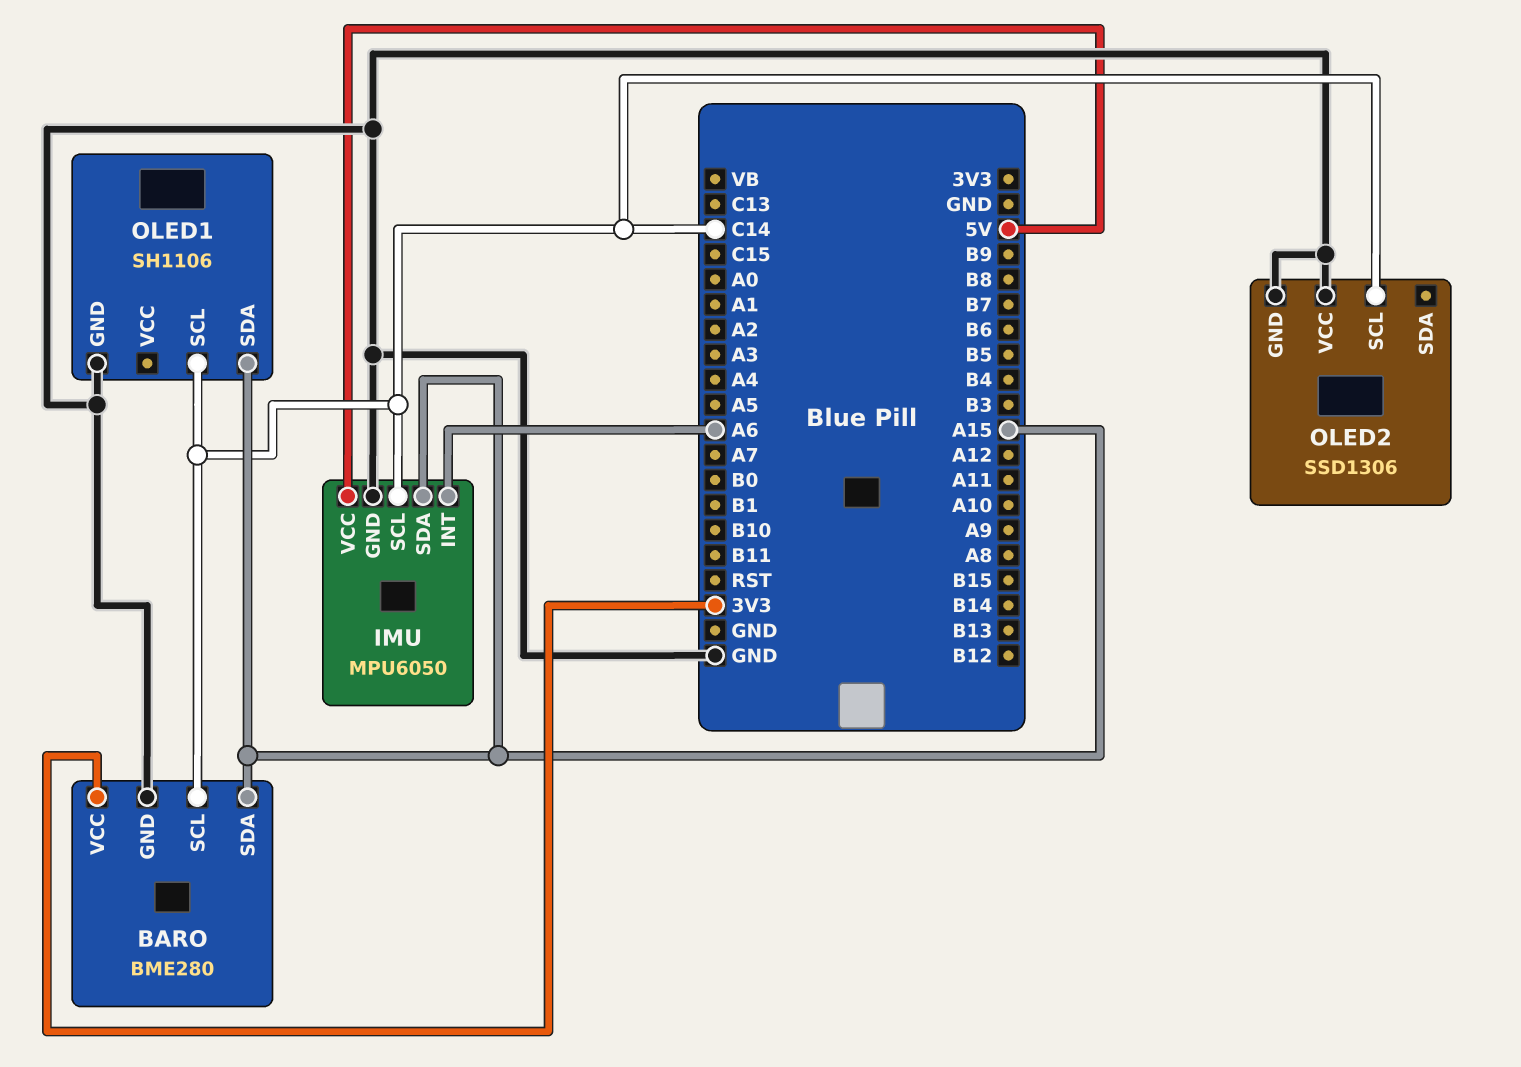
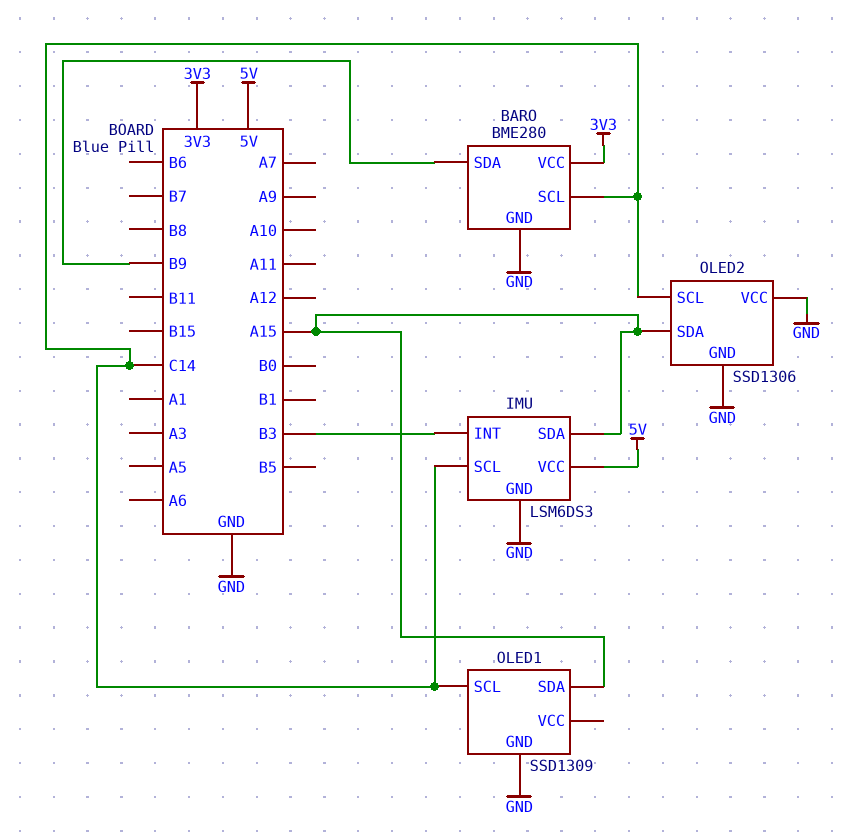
BARO pin SDA: A15 -> B9
IMU: MPU6050 -> LSM6DS3
IMU pin INT: A6 -> B3
OLED1: SH1106 -> SSD1309
OLED2 pin SDA: none -> A15

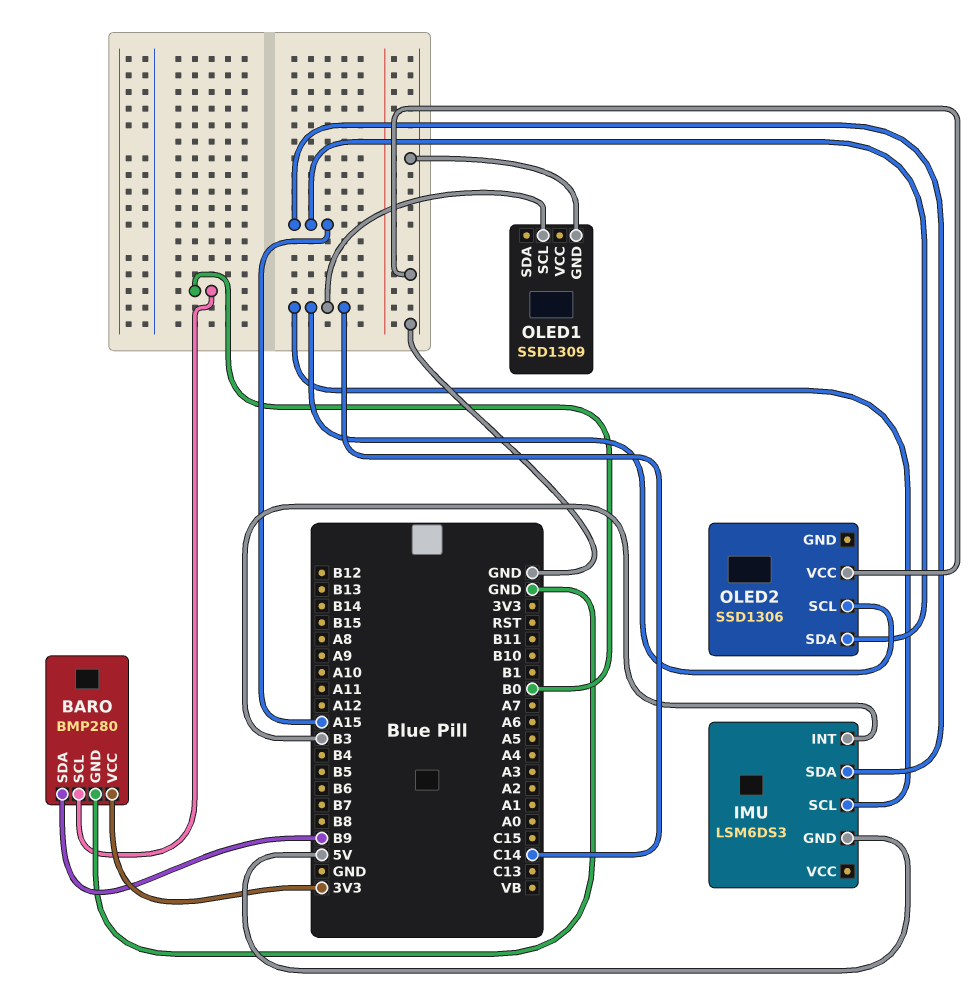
BARO: BME280 -> BMP280
BARO pin SCL: C14 -> B0
IMU pin GND: GND -> 5V
IMU pin VCC: 5V -> none
OLED1 pin SDA: A15 -> none
OLED2 pin GND: GND -> none

